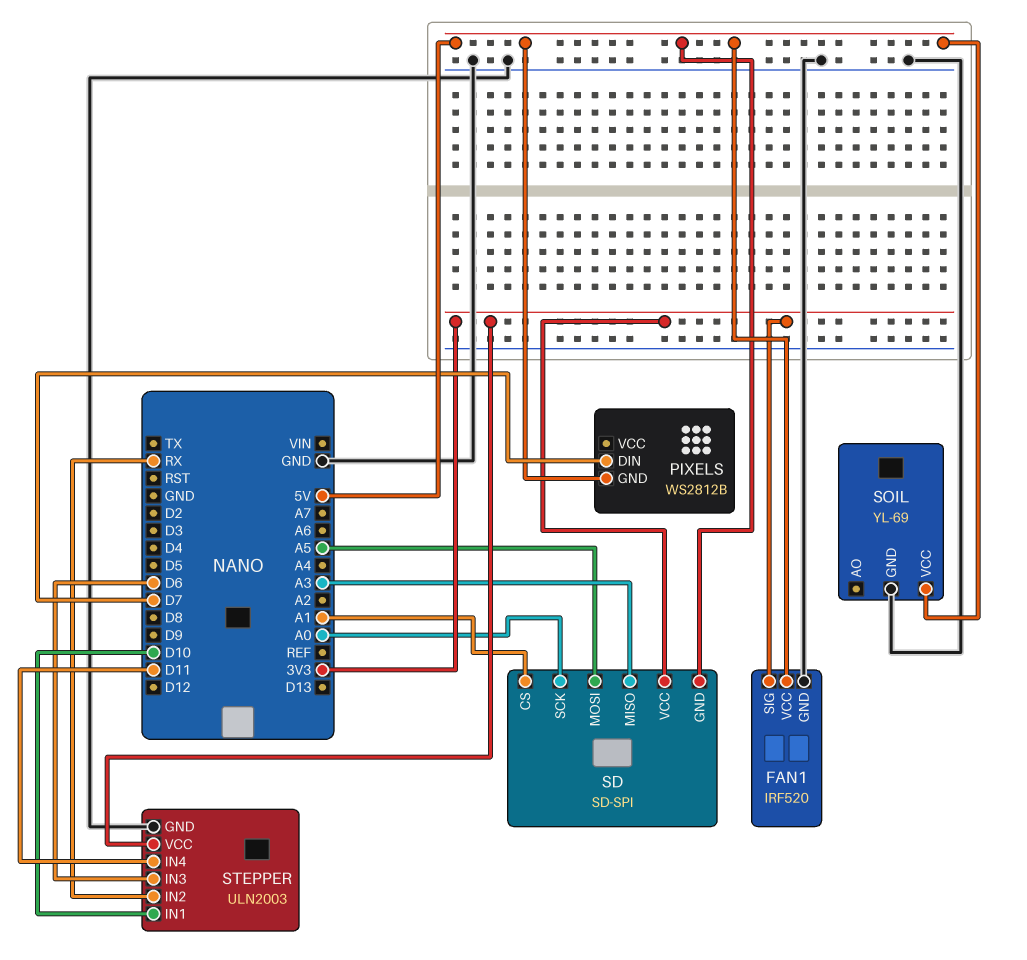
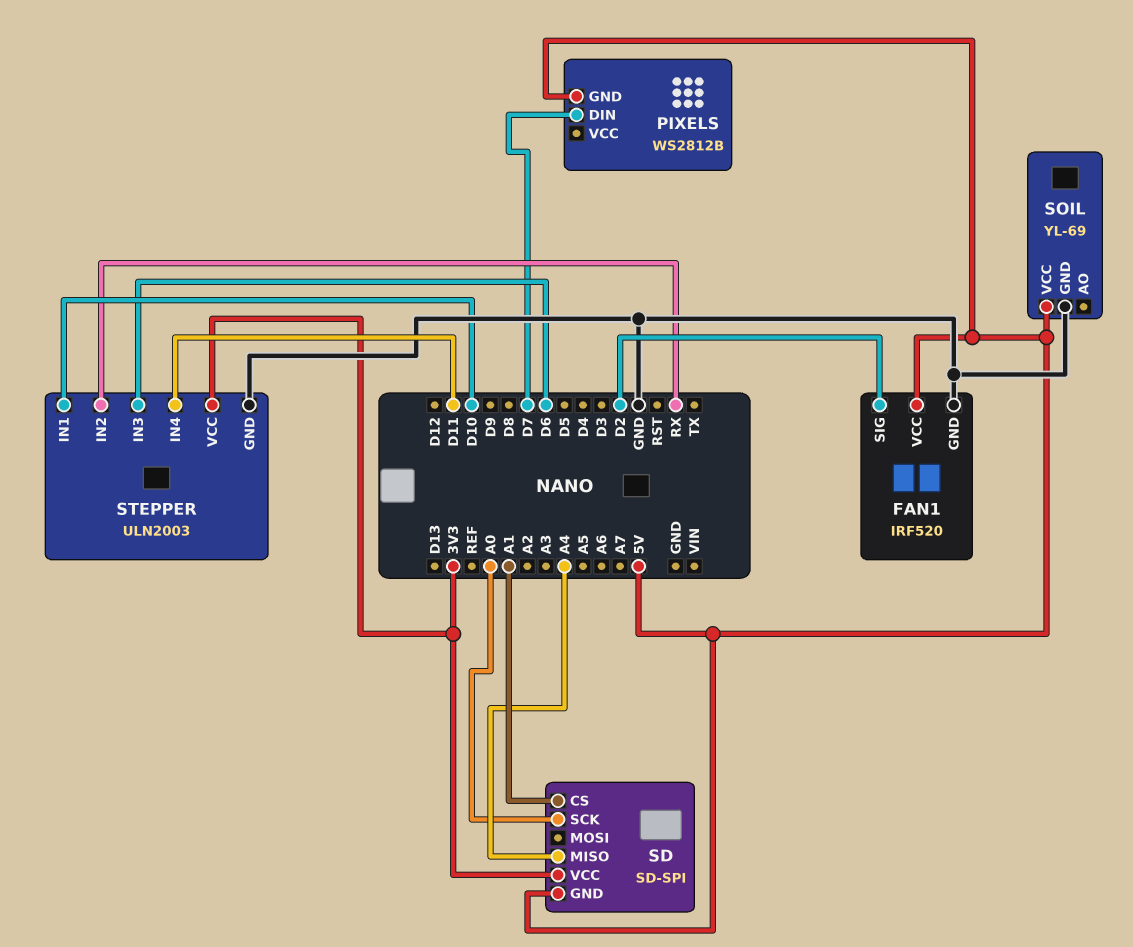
FAN1 pin SIG: 3V3 -> D2
SD pin MISO: A3 -> A4
SD pin MOSI: A5 -> none

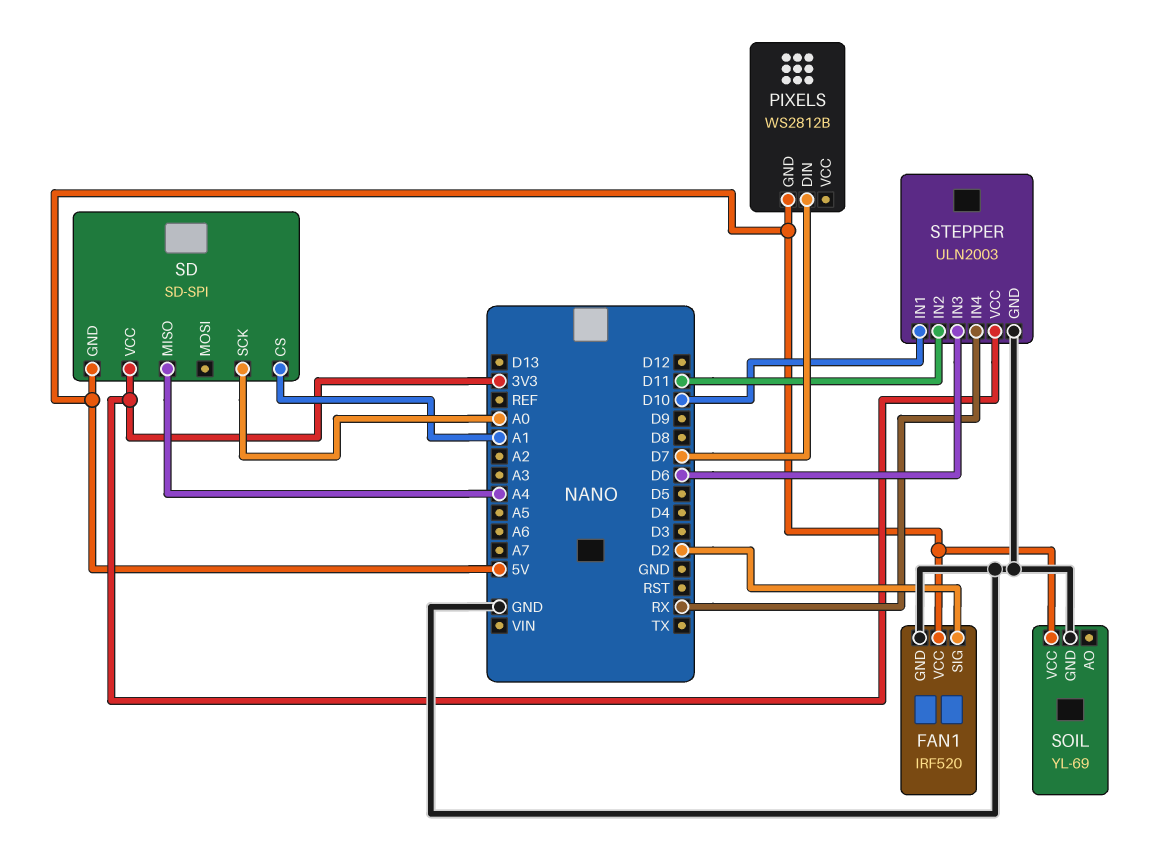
STEPPER pin IN2: RX -> D11
STEPPER pin IN4: D11 -> RX

